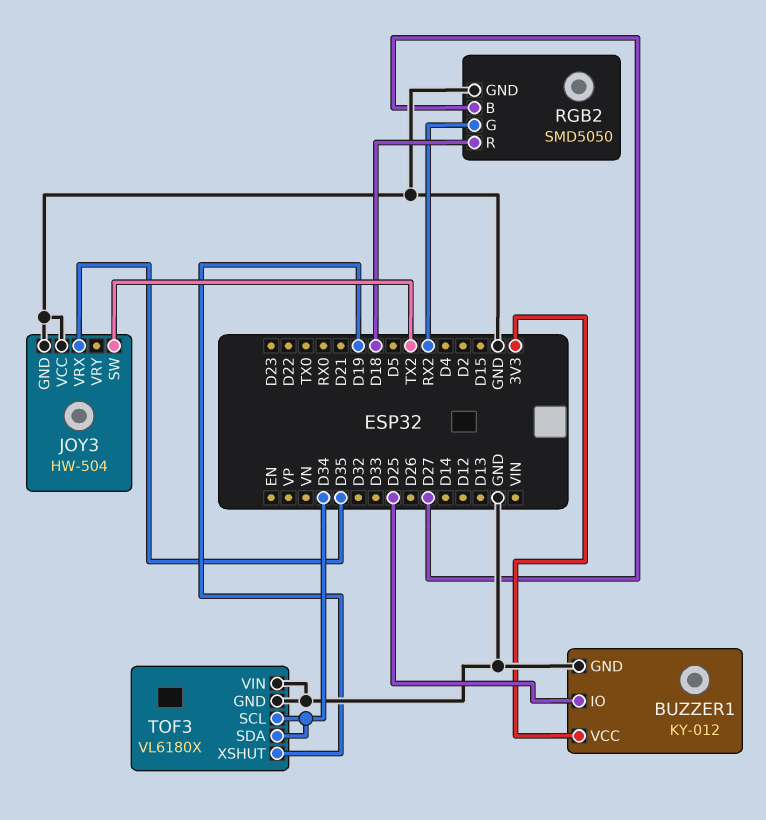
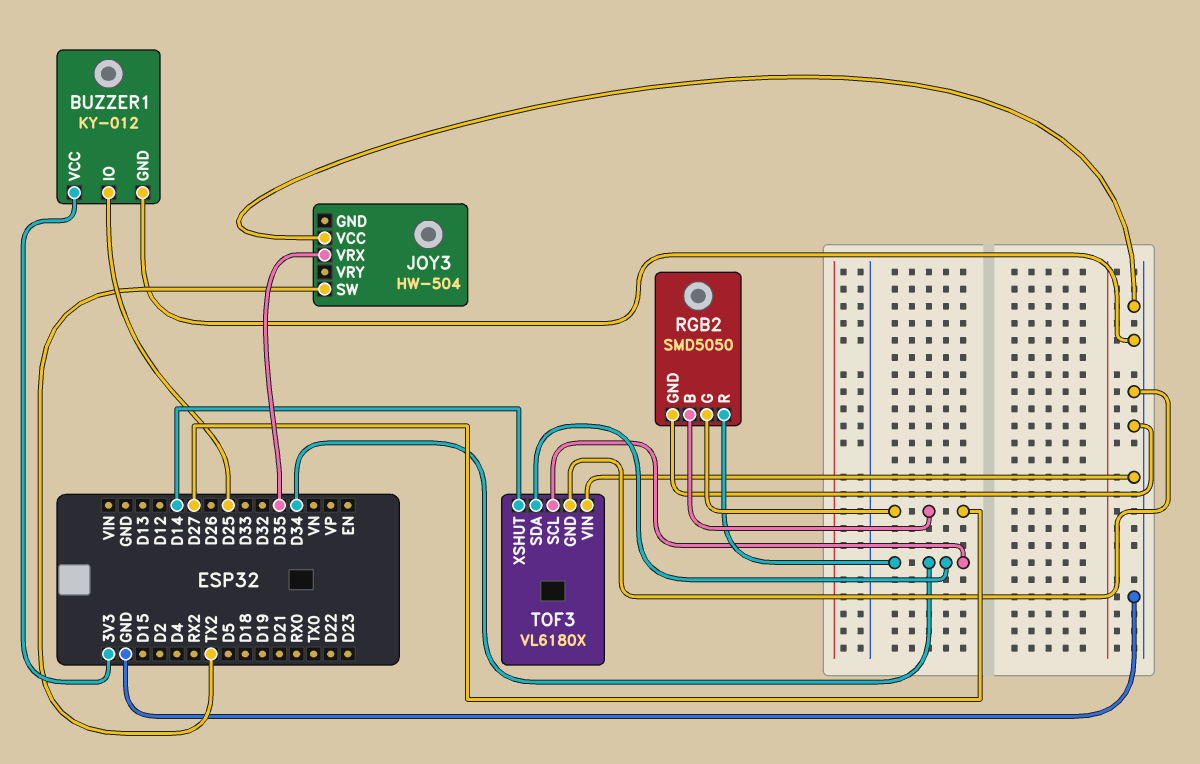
JOY3 pin GND: GND -> none
RGB2 pin G: RX2 -> D27
RGB2 pin R: D18 -> D34
TOF3 pin XSHUT: D19 -> D14

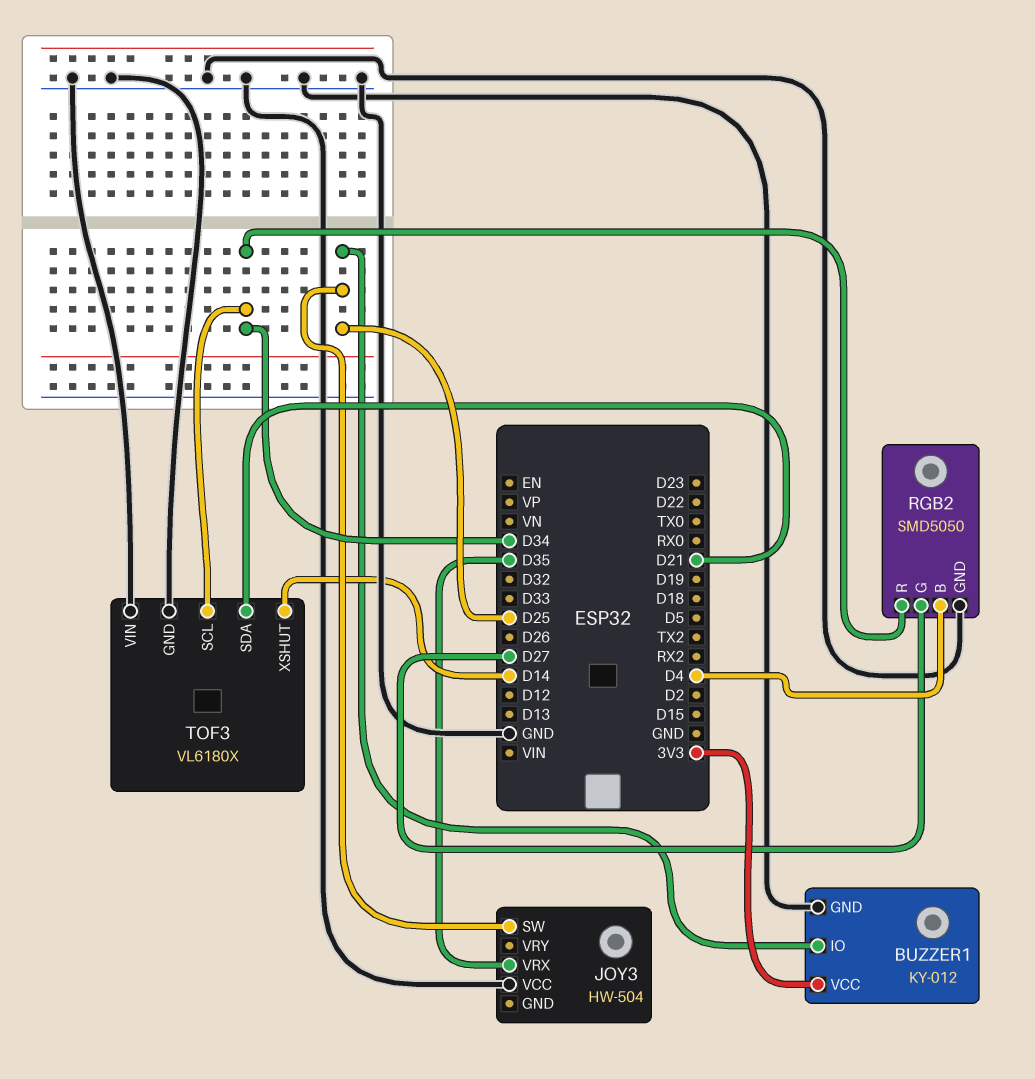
JOY3 pin SW: TX2 -> D25
RGB2 pin B: D27 -> D4
TOF3 pin SDA: D34 -> D21

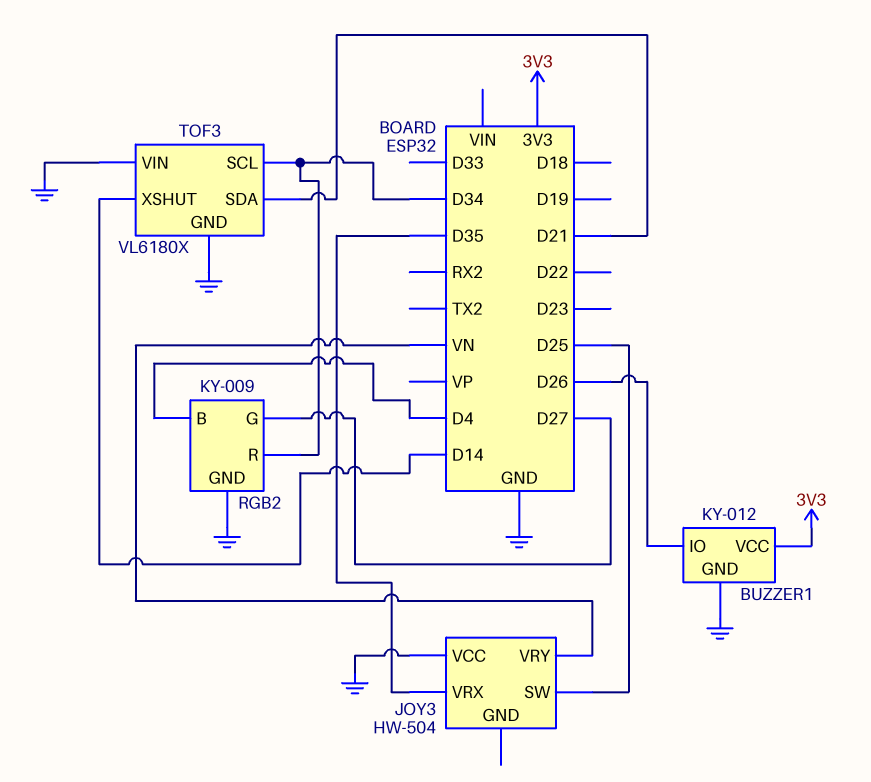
BUZZER1 pin IO: D25 -> D26
JOY3 pin VRY: none -> VN
RGB2: SMD5050 -> KY-009

